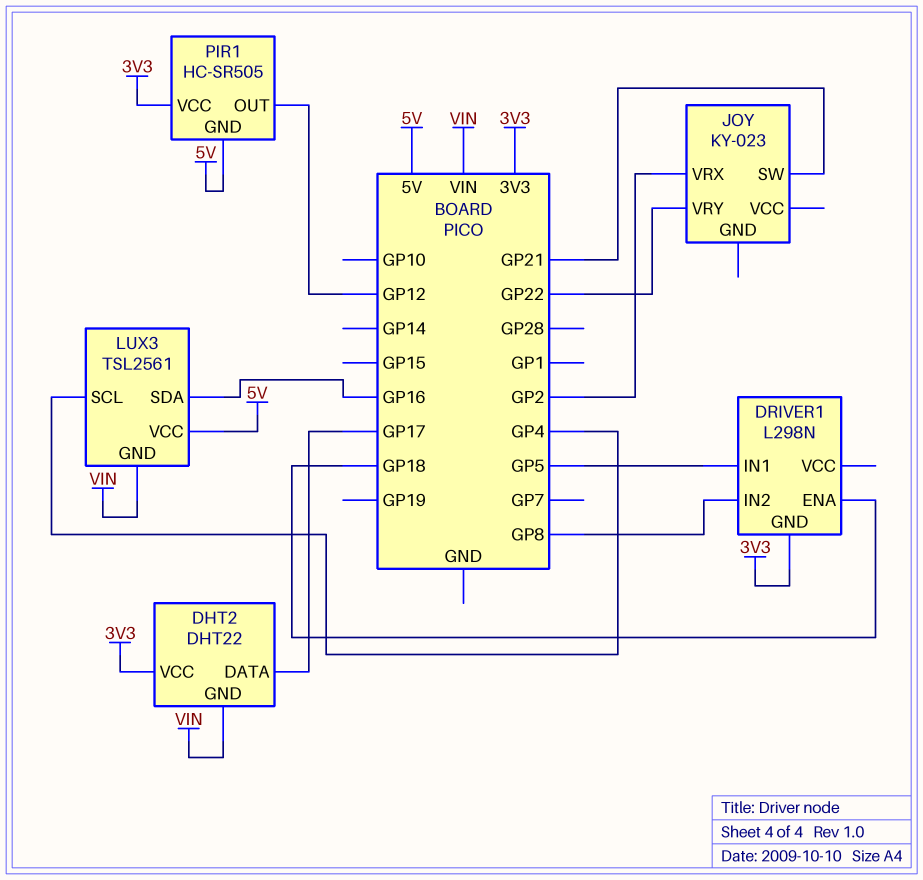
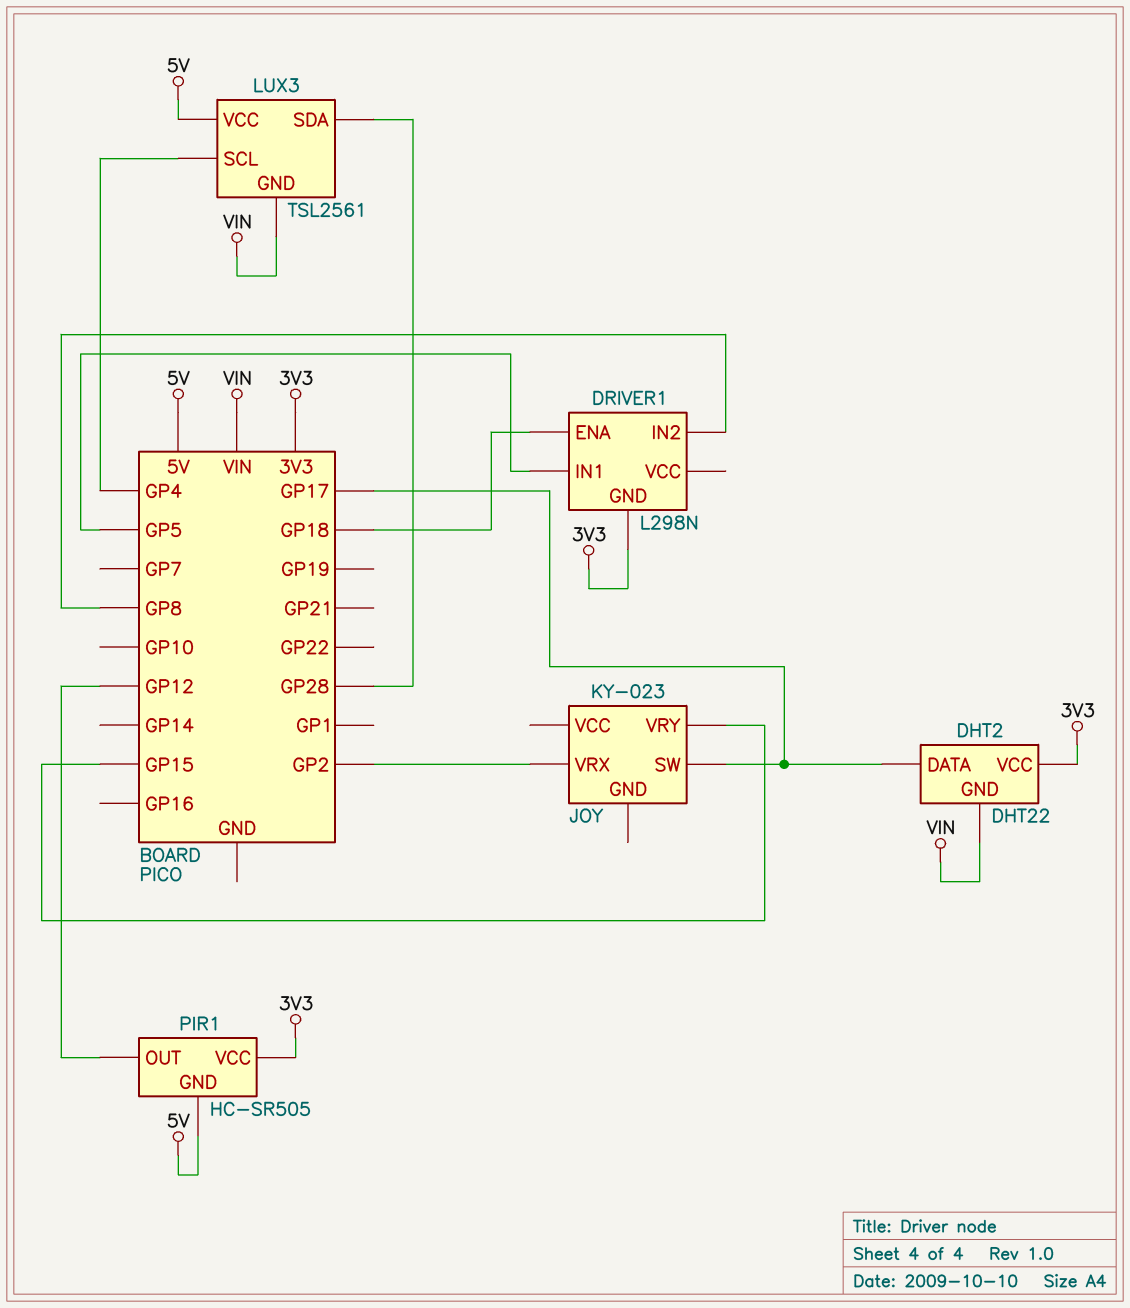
JOY pin SW: GP21 -> GP17
JOY pin VRY: GP22 -> GP15
LUX3 pin SDA: GP16 -> GP28

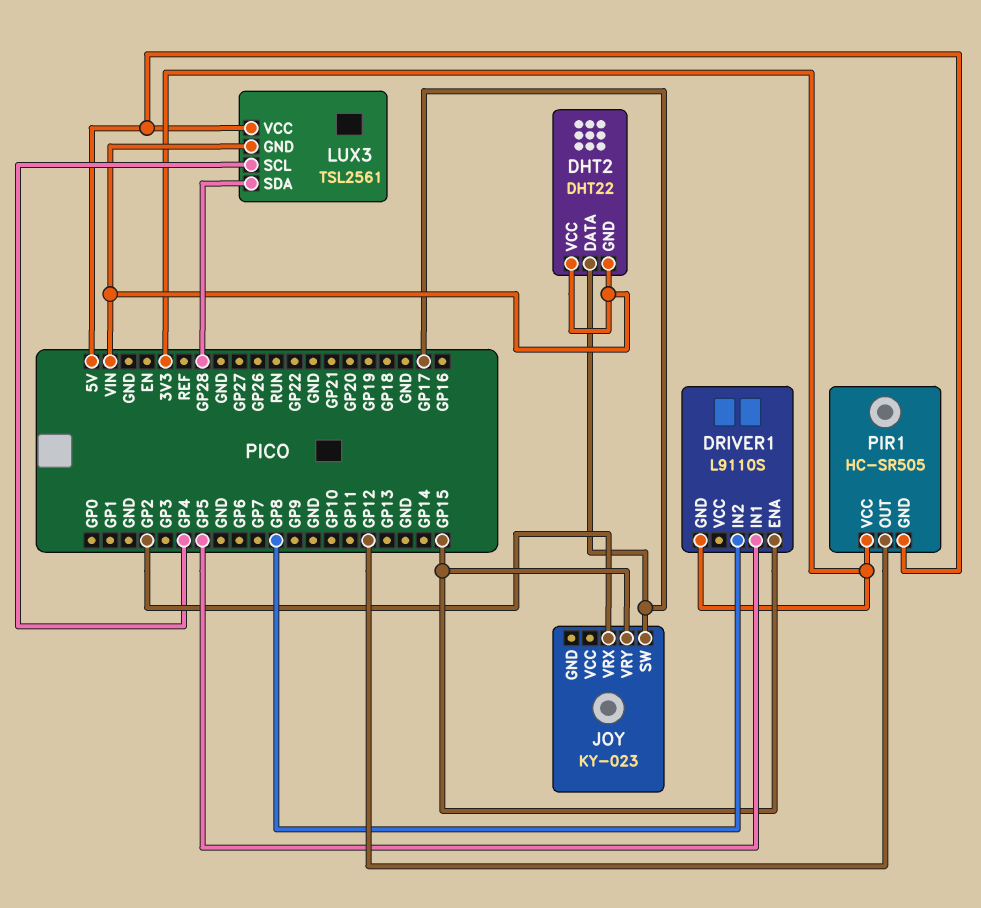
DHT2 pin VCC: 3V3 -> VIN
DRIVER1: L298N -> L9110S
DRIVER1 pin ENA: GP18 -> GP15

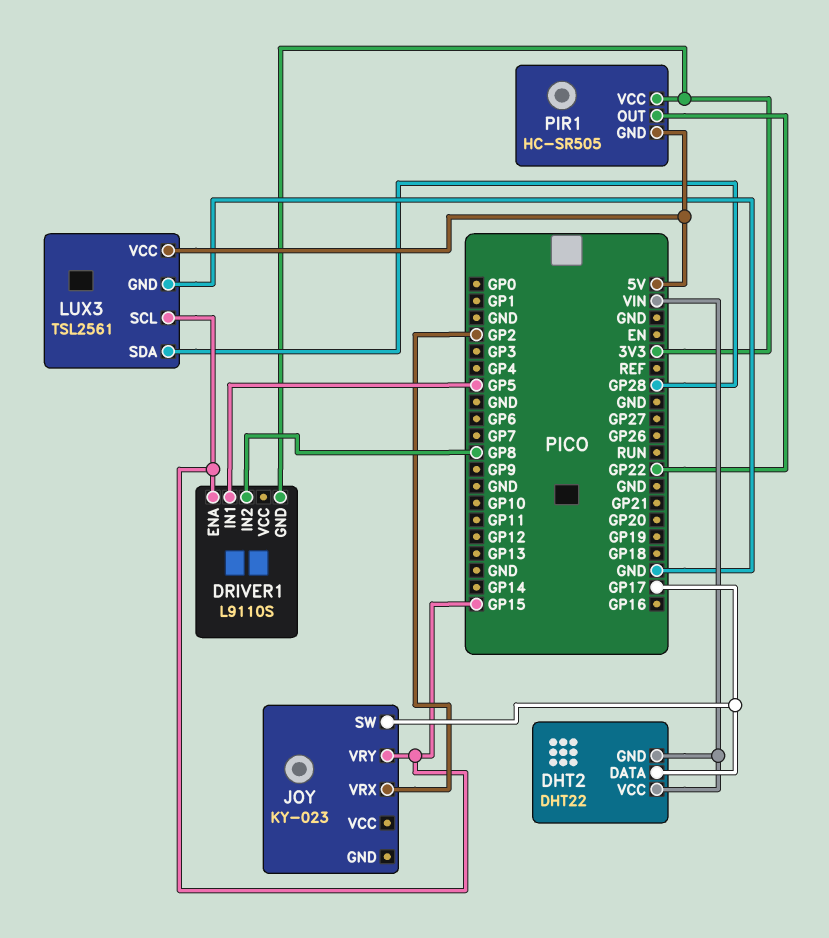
LUX3 pin GND: VIN -> GND
LUX3 pin SCL: GP4 -> GP15
PIR1 pin OUT: GP12 -> GP22

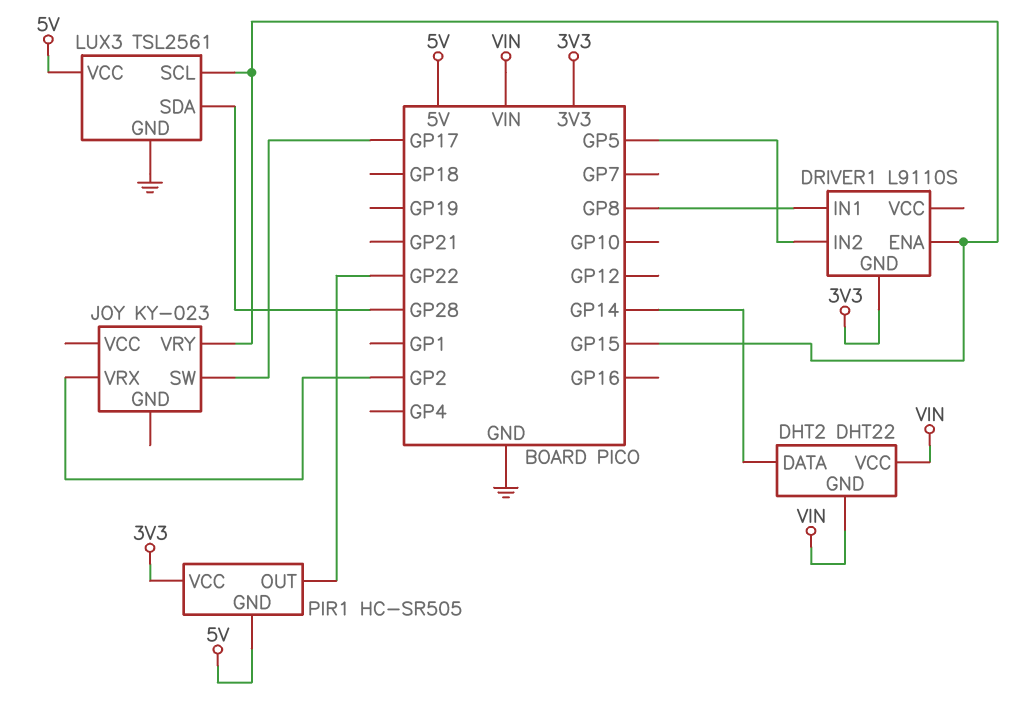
DHT2 pin DATA: GP17 -> GP14
DRIVER1 pin IN1: GP5 -> GP8
DRIVER1 pin IN2: GP8 -> GP5

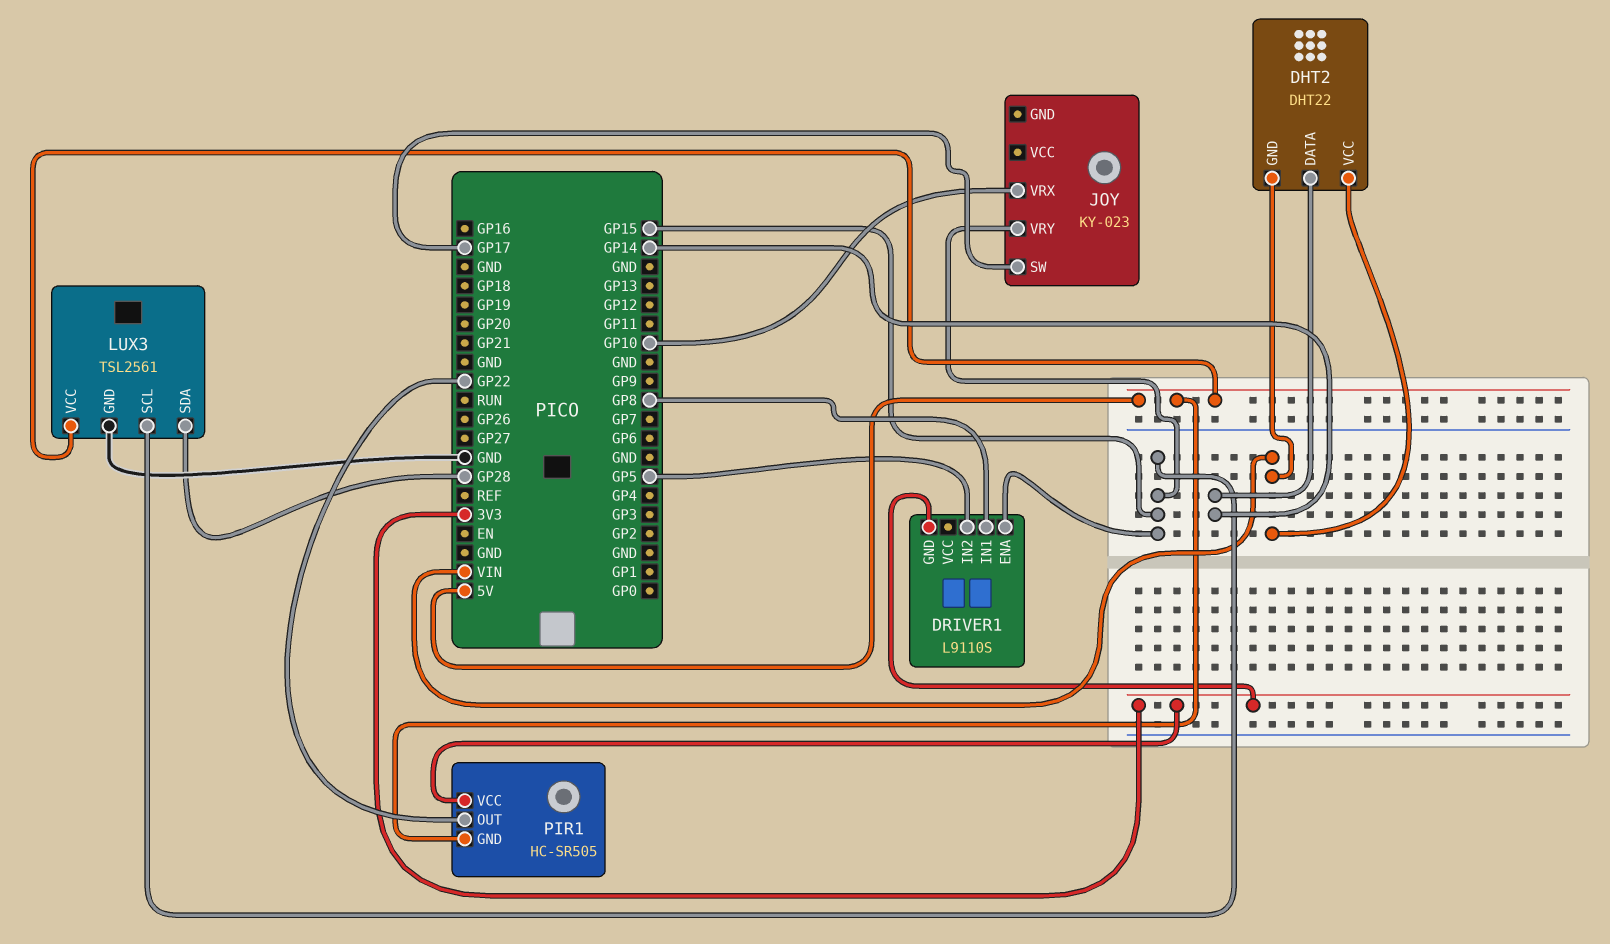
JOY pin VRX: GP2 -> GP10

